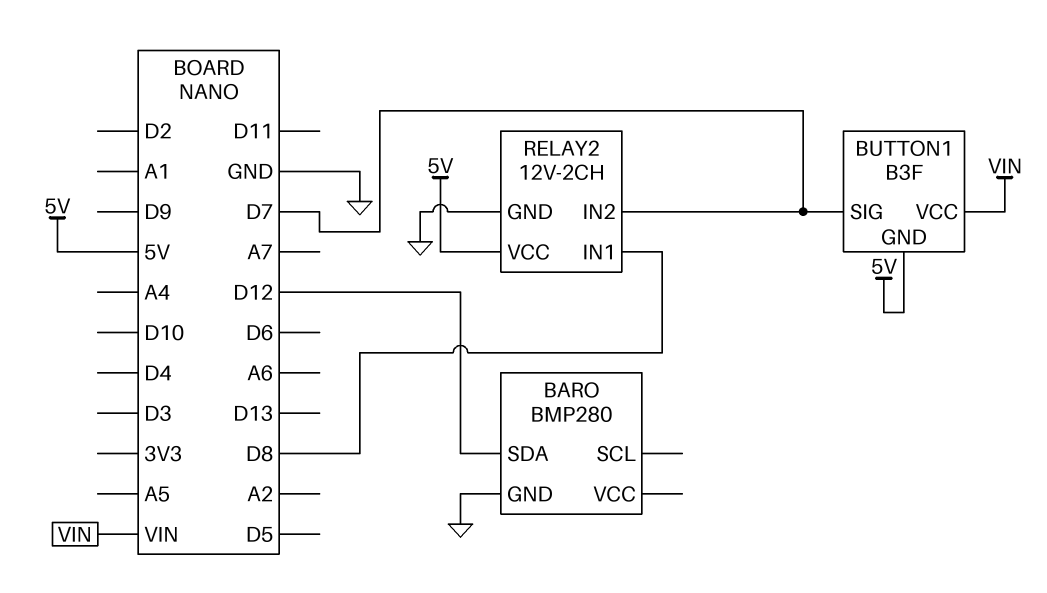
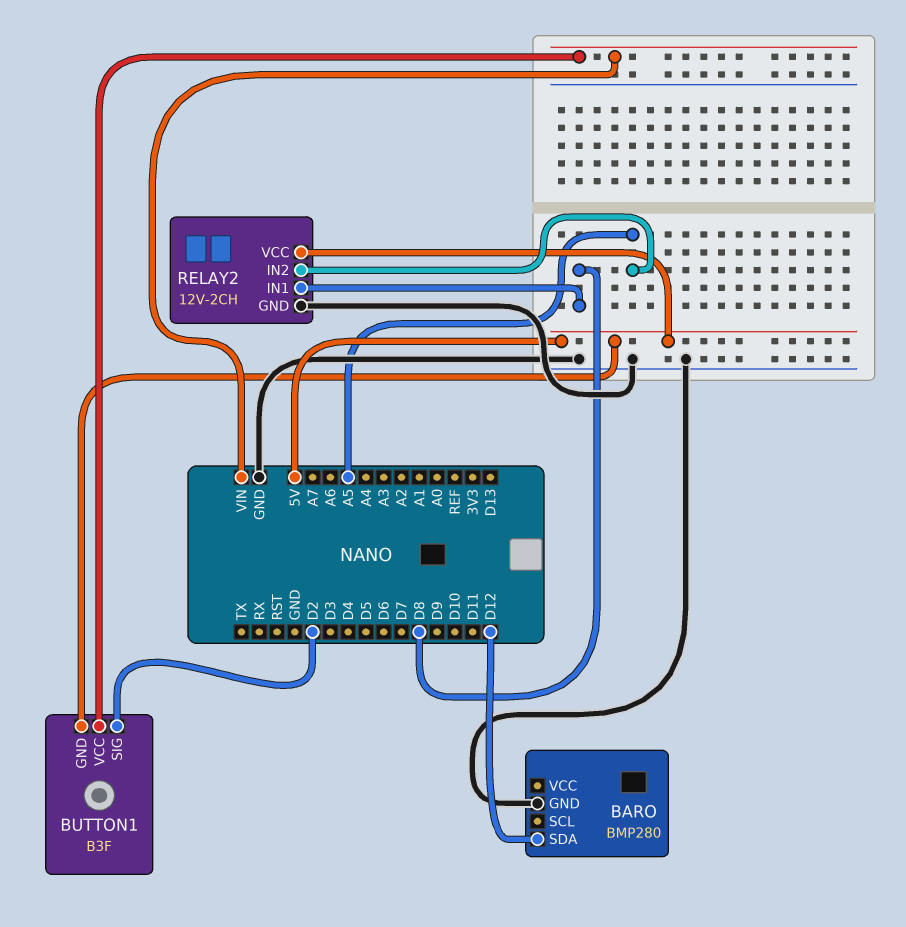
BUTTON1 pin SIG: D7 -> D2
RELAY2 pin IN2: D7 -> A5

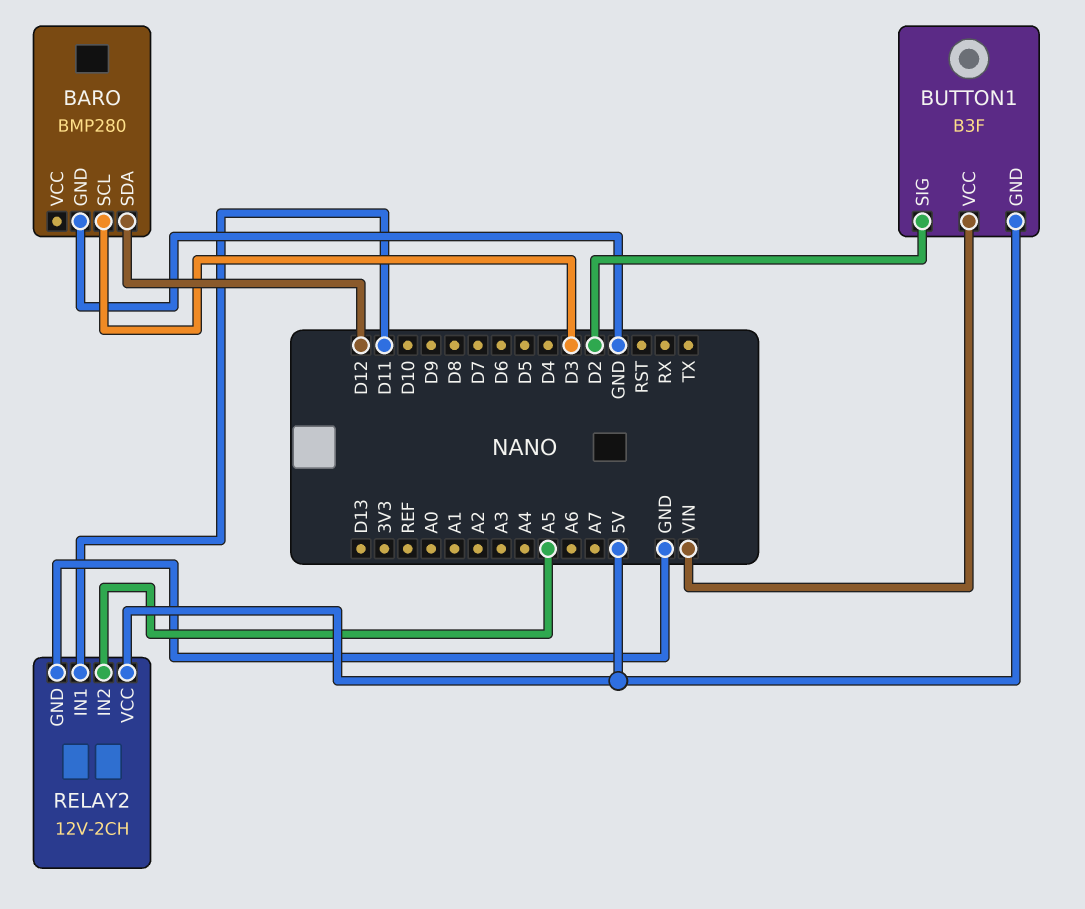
BARO pin SCL: none -> D3
RELAY2 pin IN1: D8 -> D11

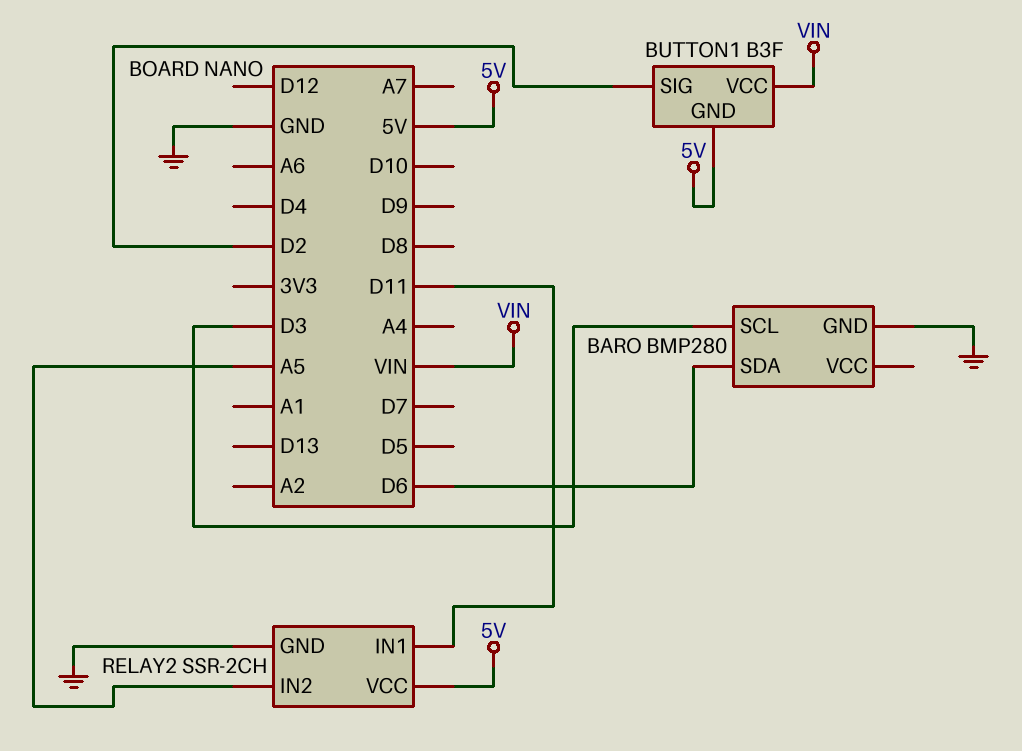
BARO pin SDA: D12 -> D6
RELAY2: 12V-2CH -> SSR-2CH

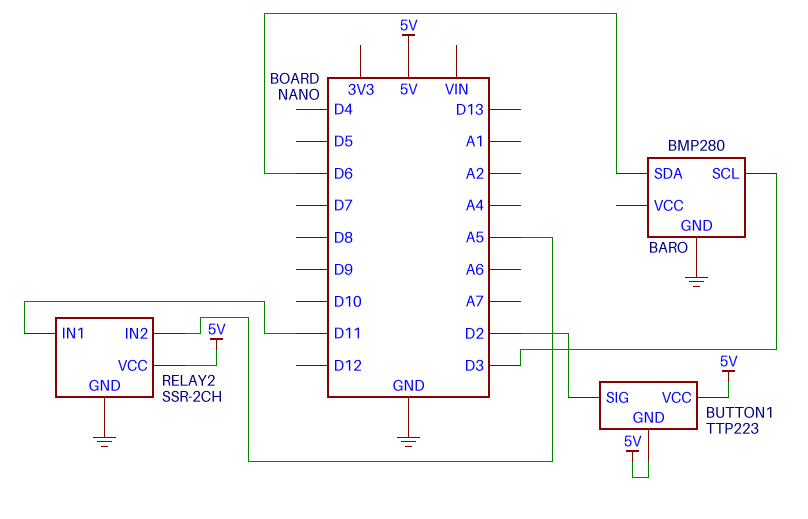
BUTTON1: B3F -> TTP223
BUTTON1 pin VCC: VIN -> 5V

